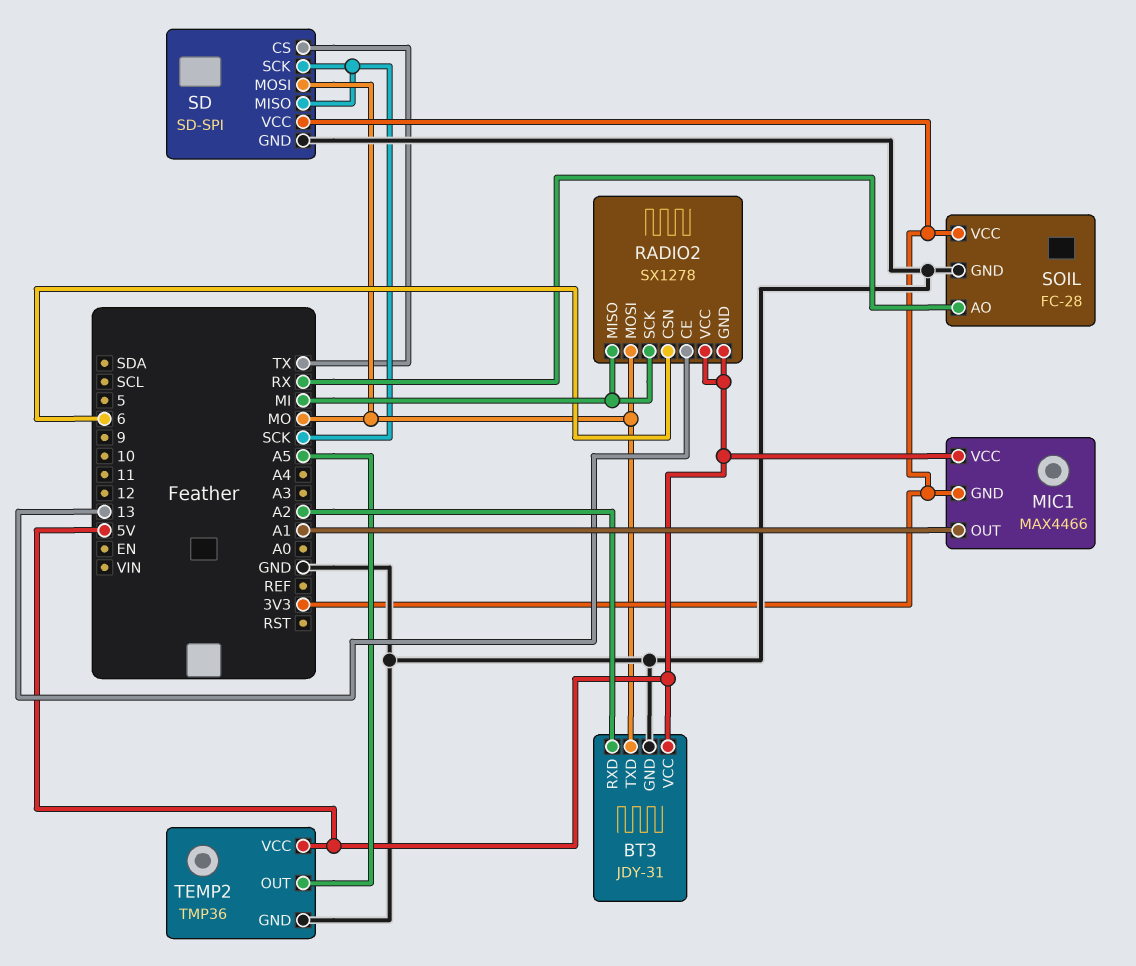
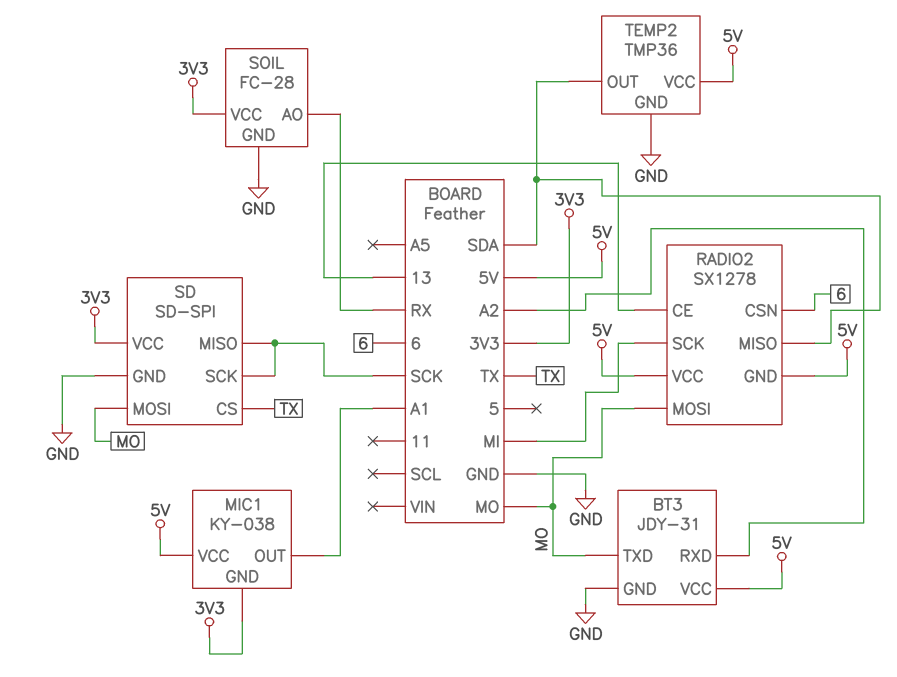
MIC1: MAX4466 -> KY-038
RADIO2 pin MISO: MI -> SDA
TEMP2 pin OUT: A5 -> SDA

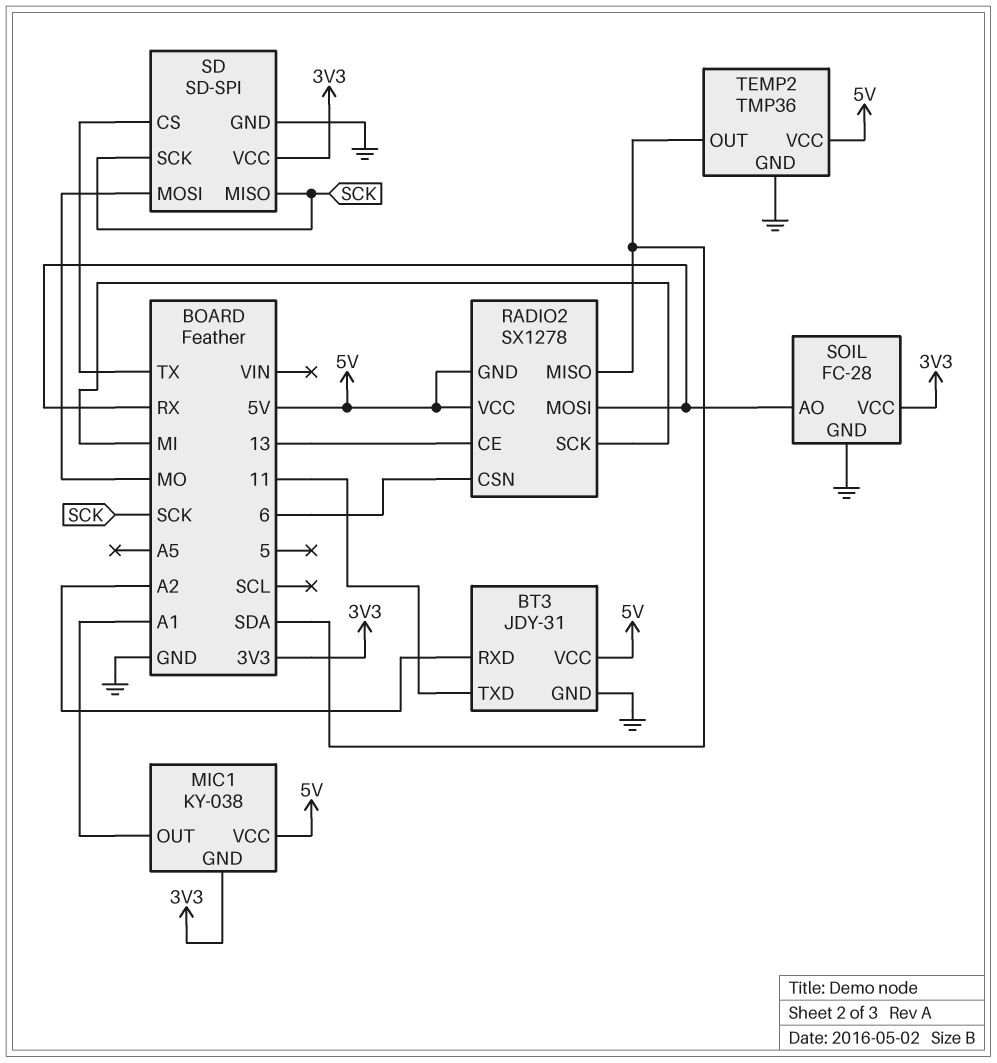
BT3 pin TXD: MO -> 11
RADIO2 pin MOSI: MO -> RX

